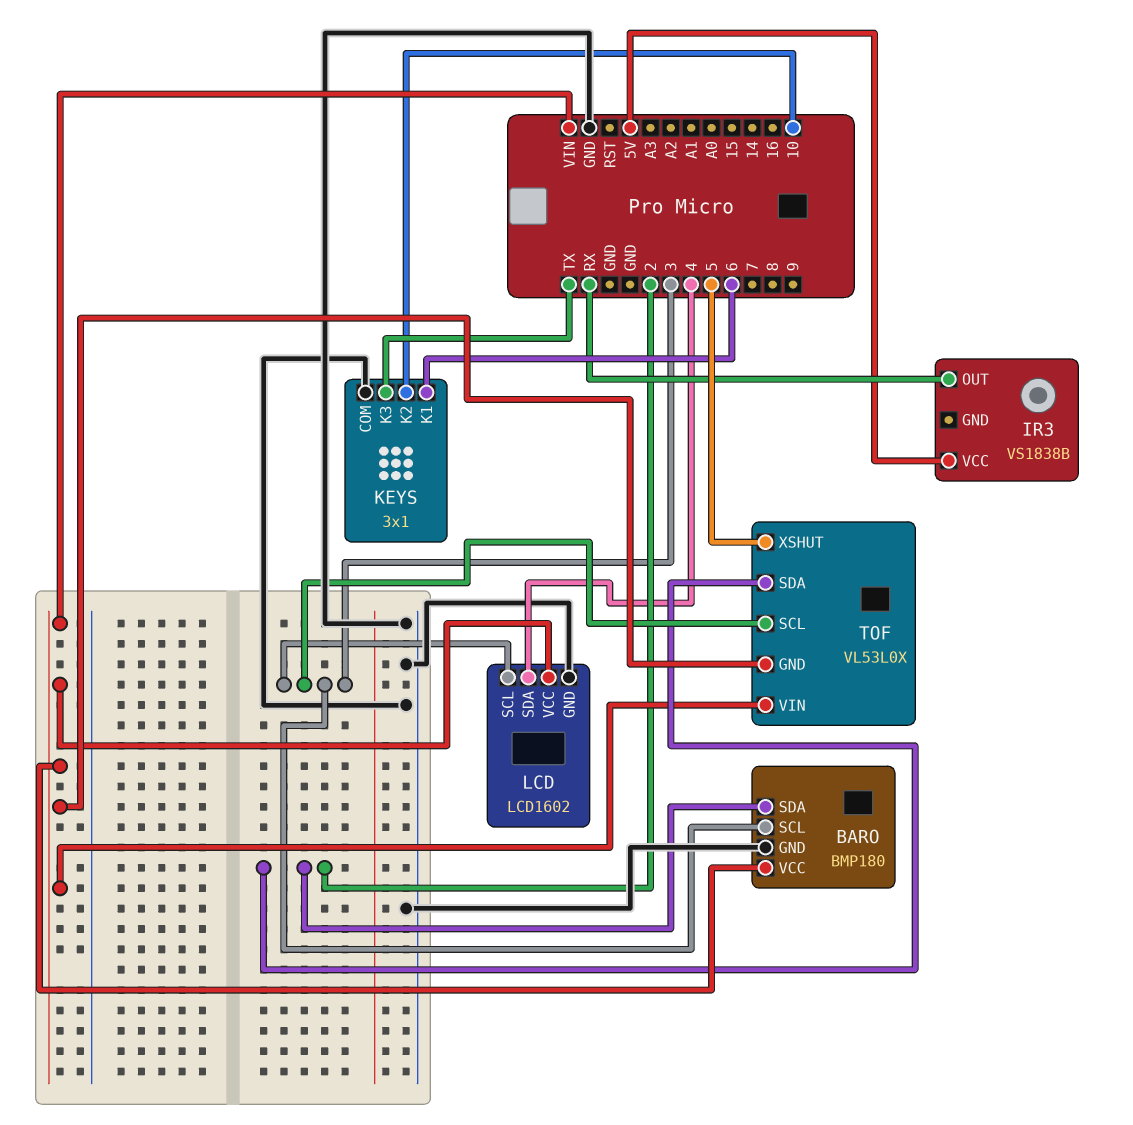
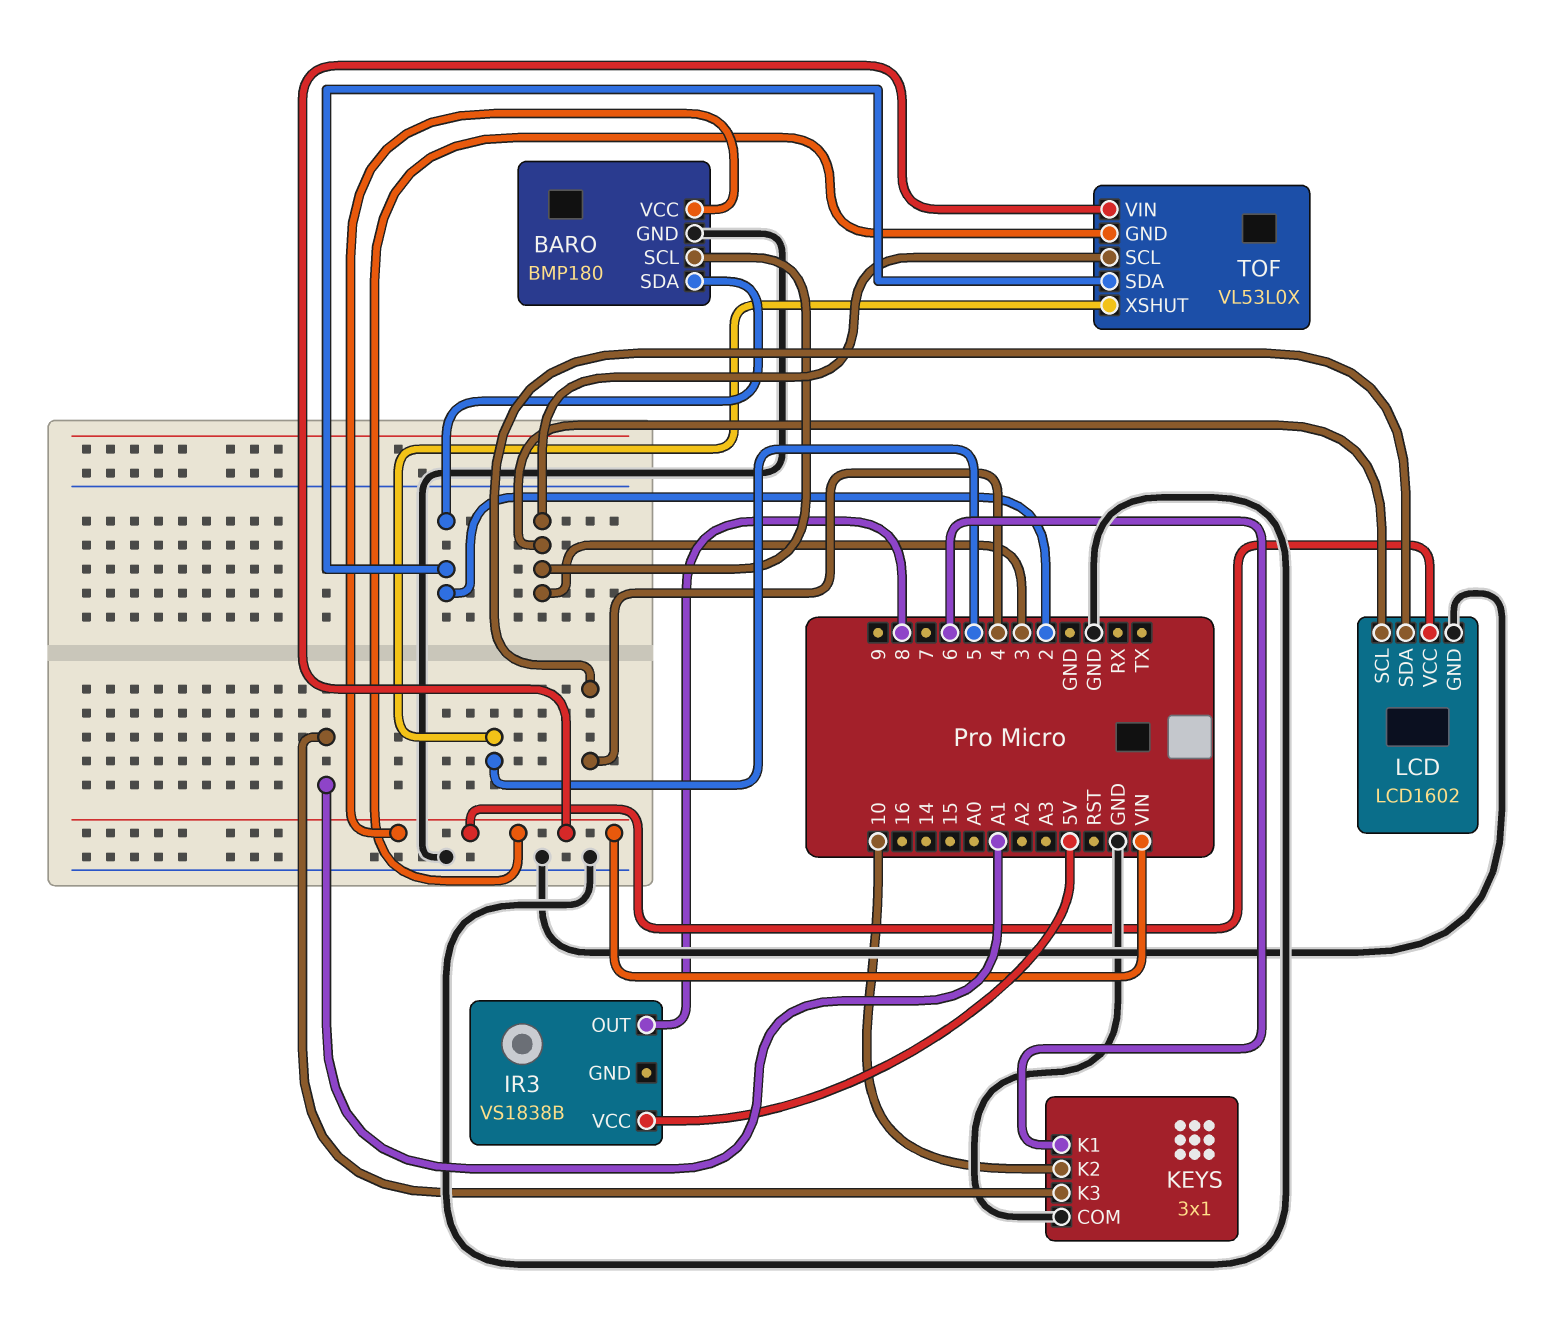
IR3 pin OUT: RX -> 8
KEYS pin K3: TX -> A1

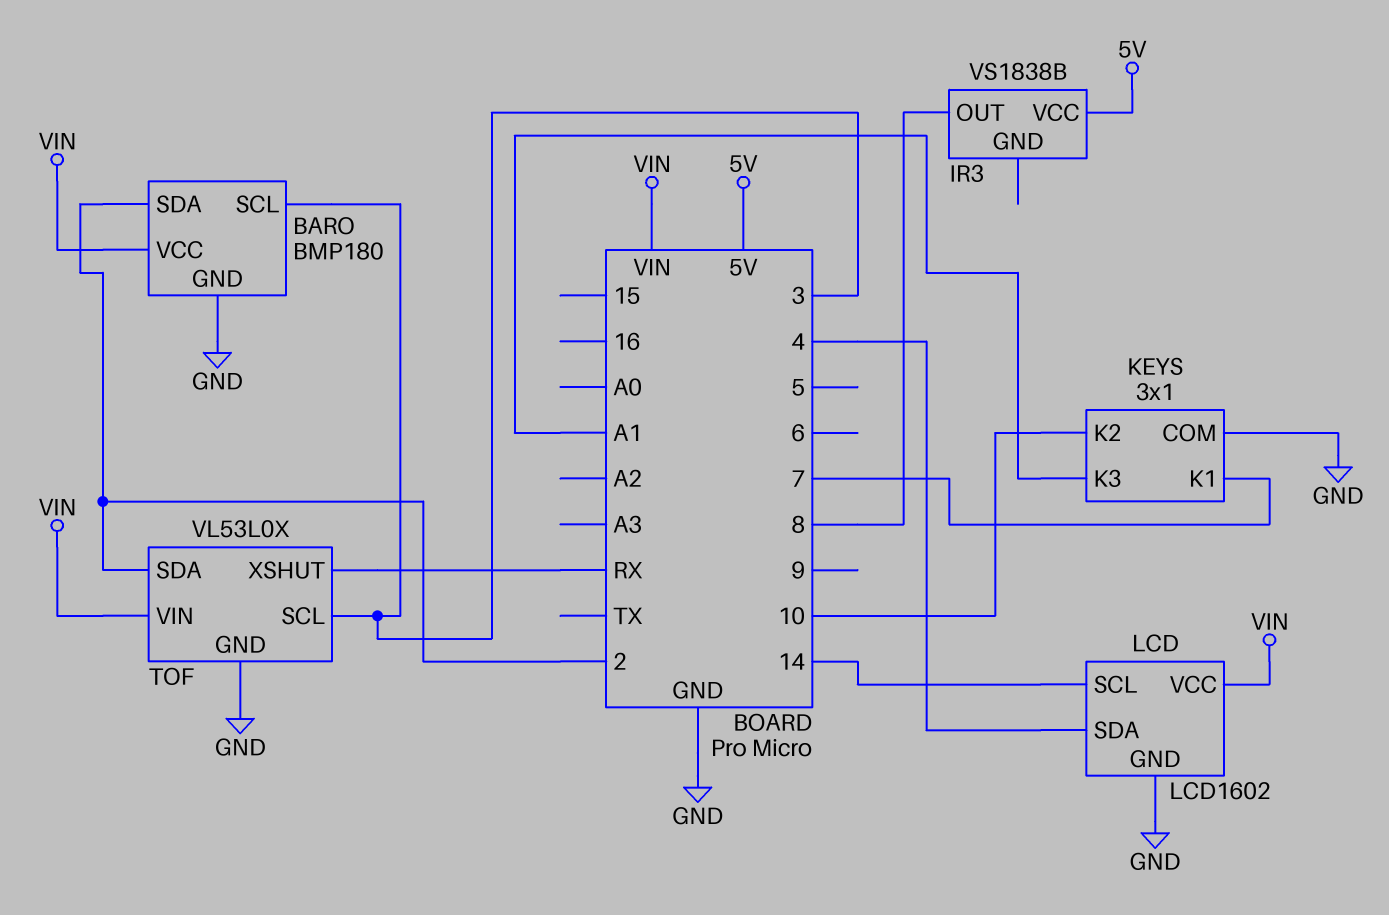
KEYS pin K1: 6 -> 7
LCD pin SCL: 3 -> 14
TOF pin GND: VIN -> GND
TOF pin XSHUT: 5 -> RX

